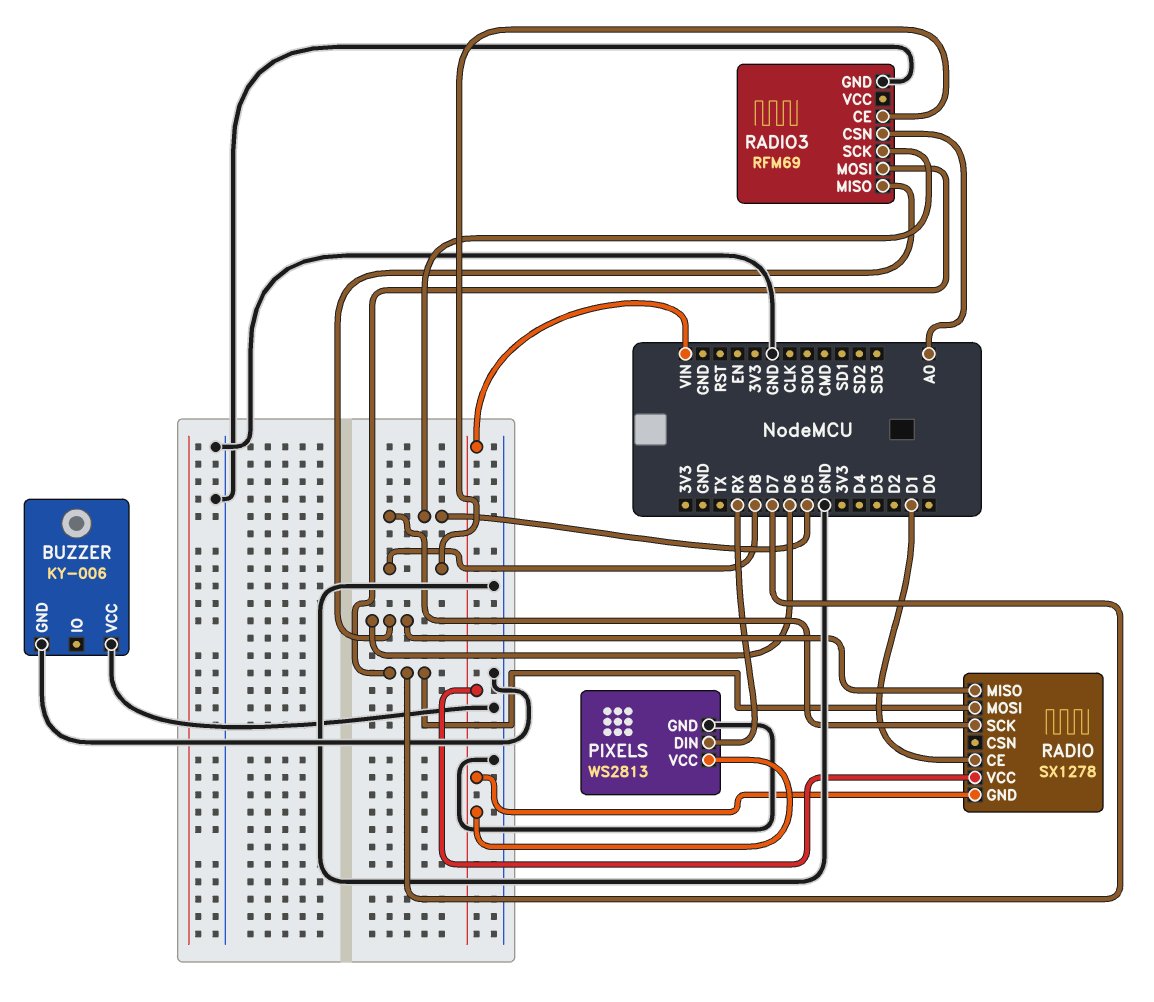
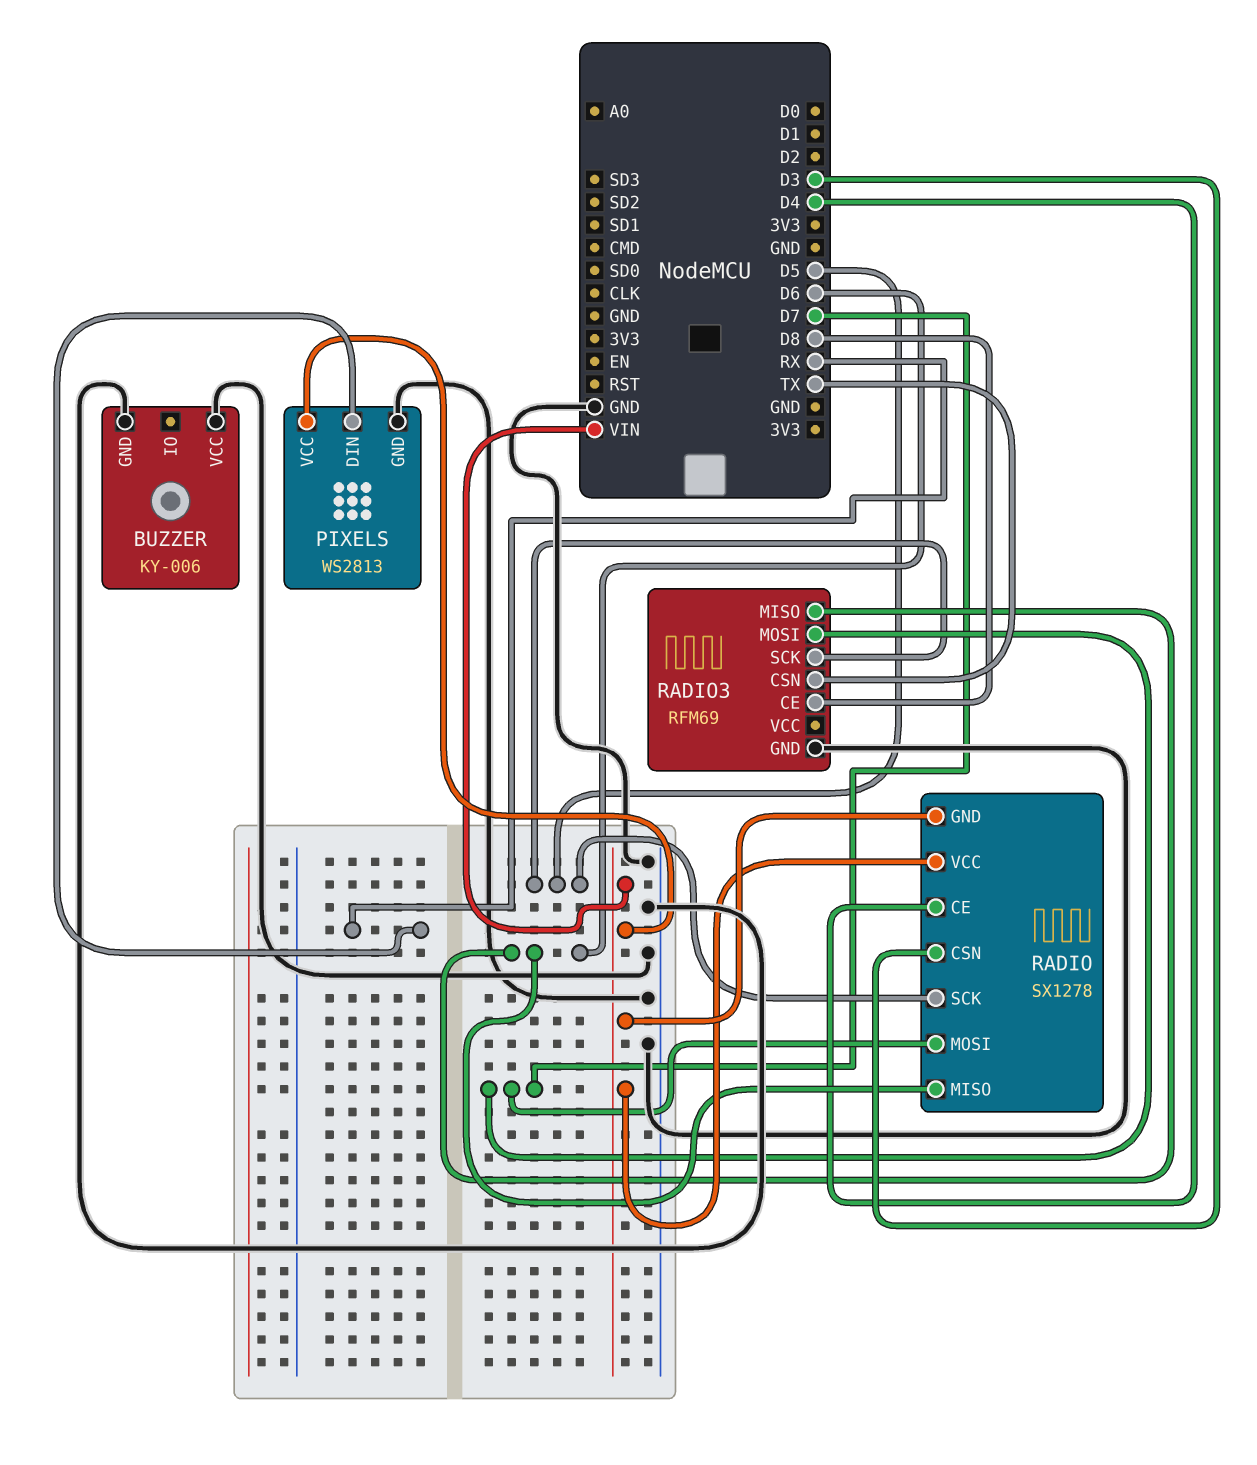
RADIO pin CE: D1 -> D4
RADIO pin CSN: none -> D3
RADIO3 pin CSN: A0 -> TX

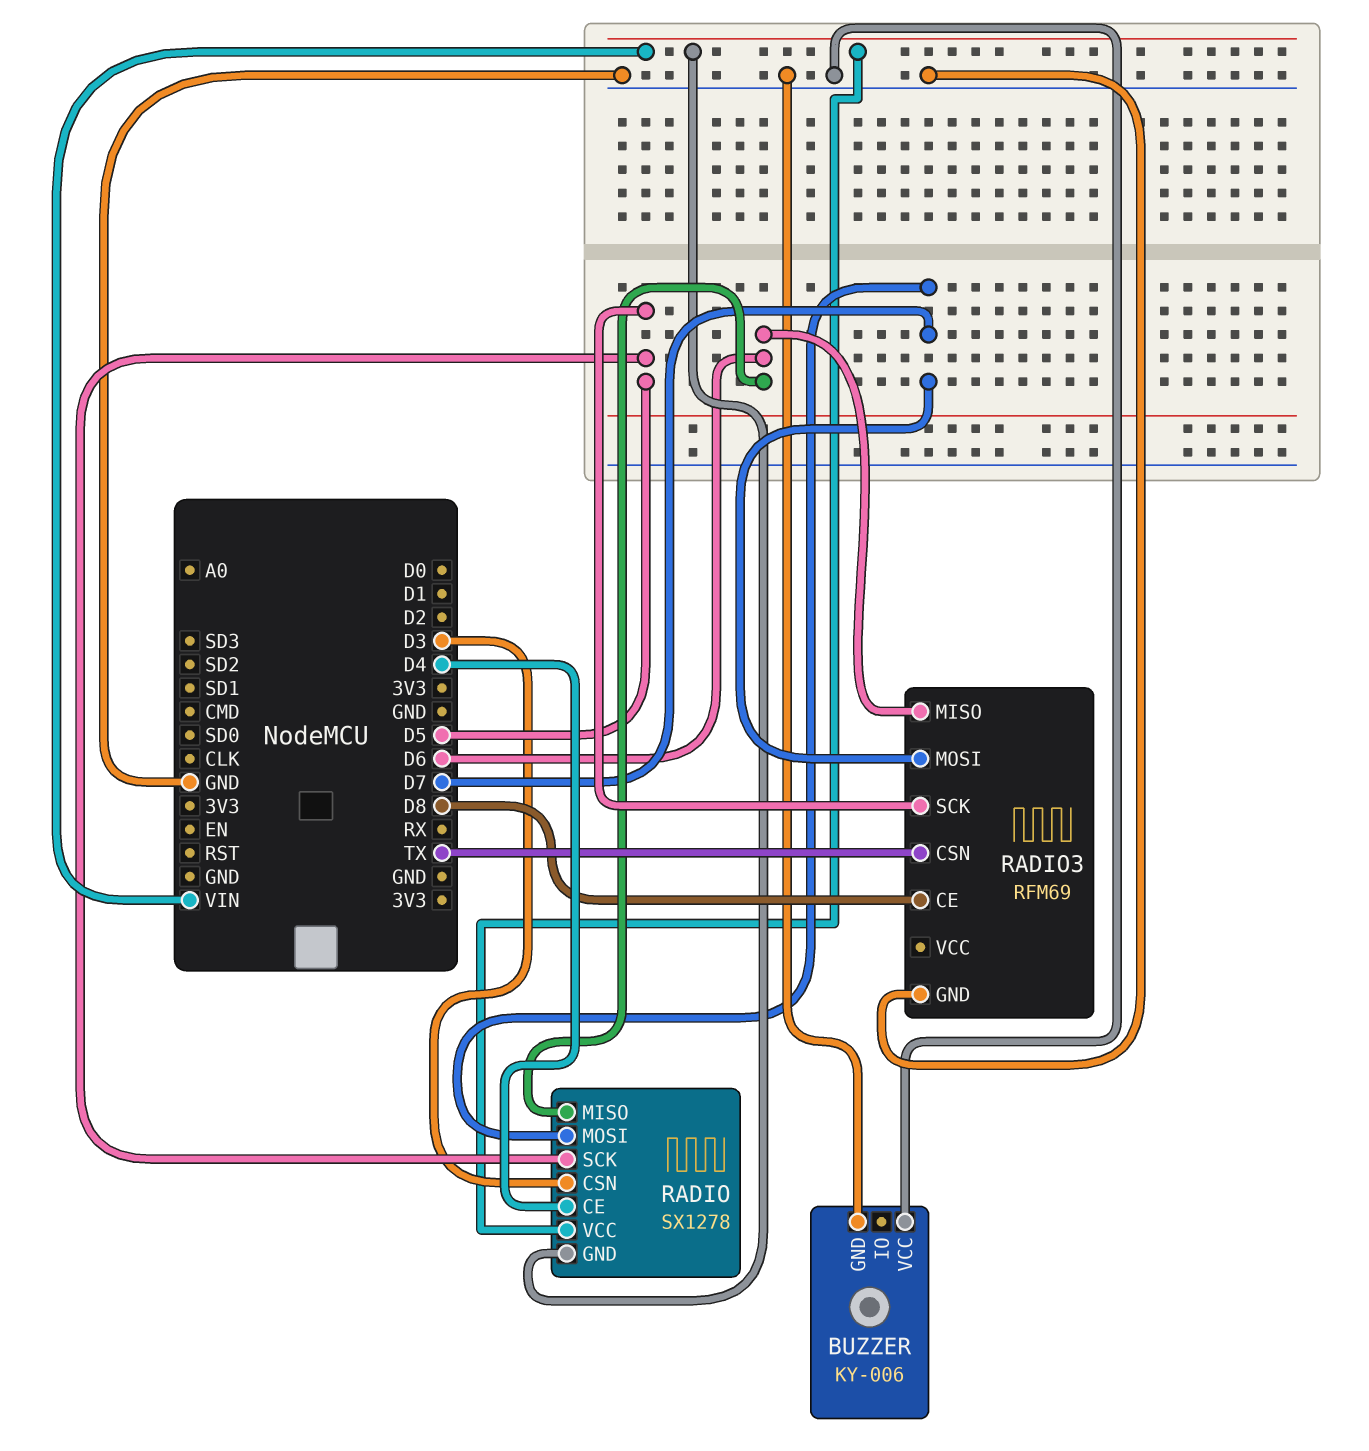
PIXELS: WS2813 -> none
PIXELS pin DIN: RX -> none
PIXELS pin GND: GND -> none
PIXELS pin VCC: VIN -> none

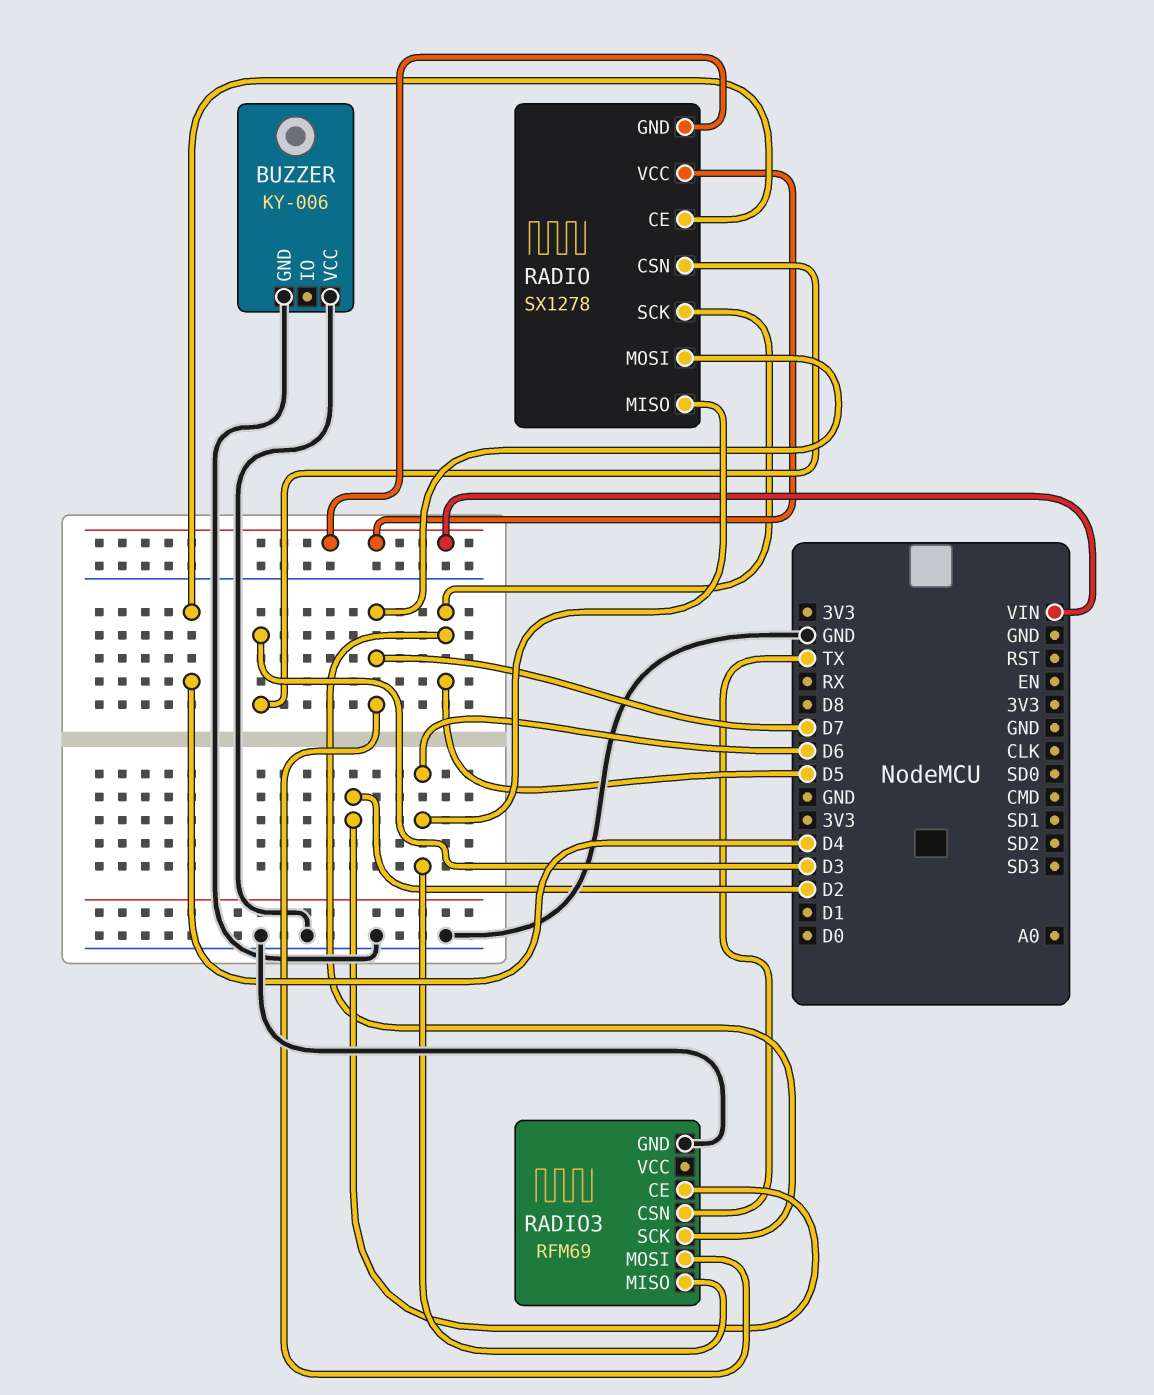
RADIO3 pin CE: D8 -> D2

